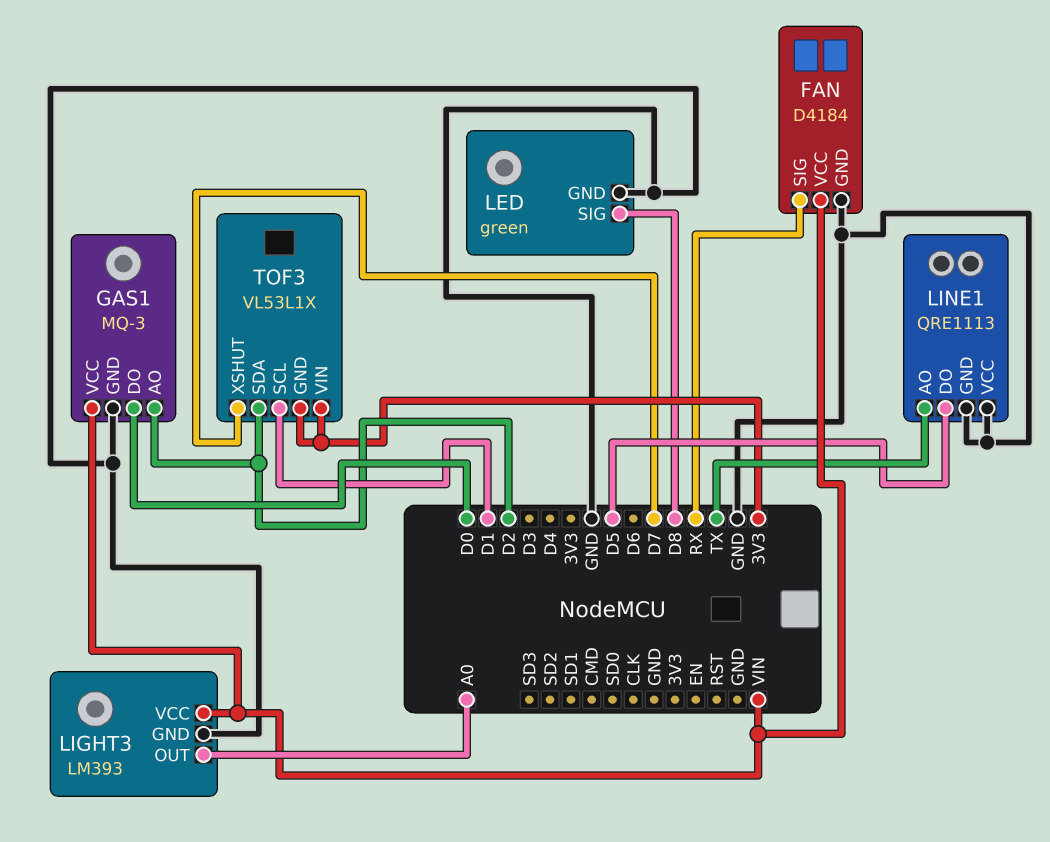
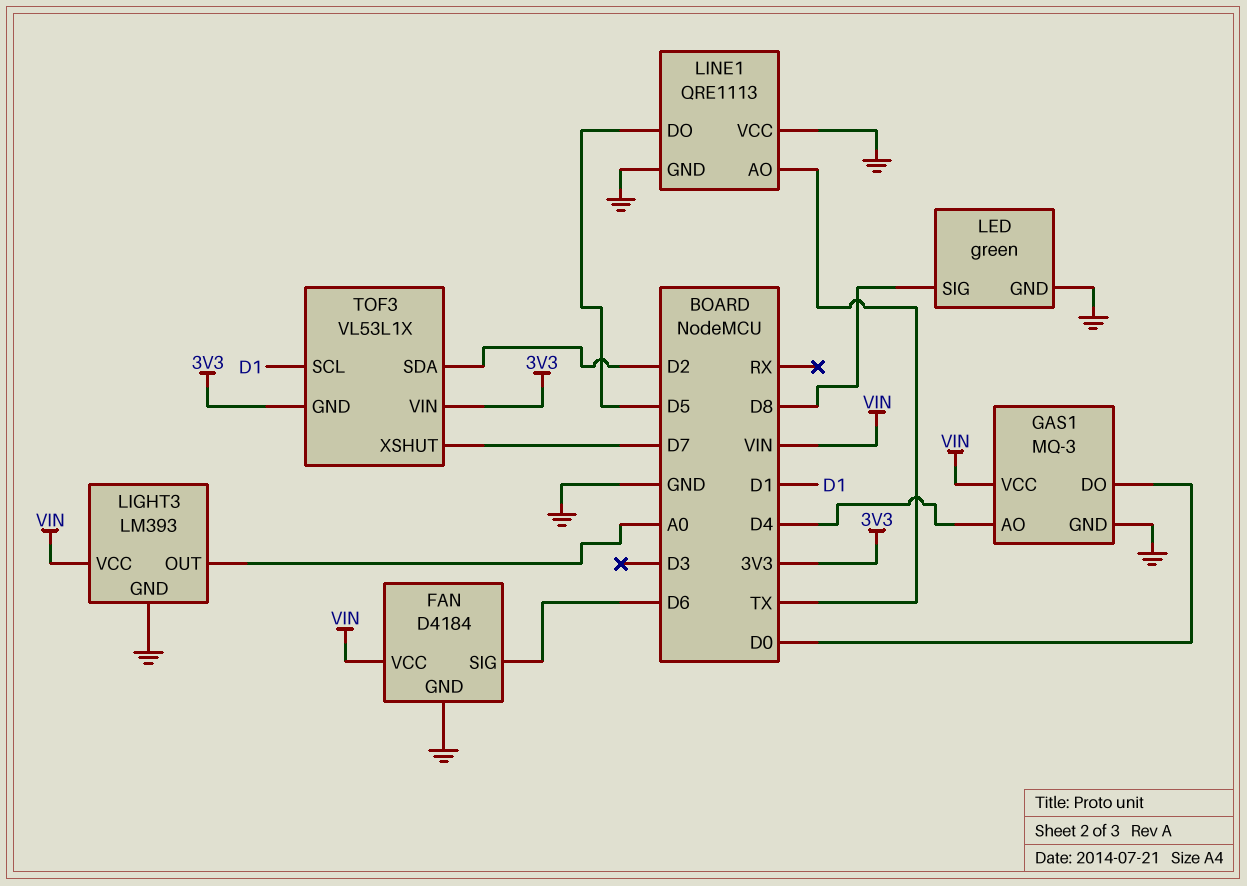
FAN pin SIG: RX -> D6
GAS1 pin AO: D2 -> D4

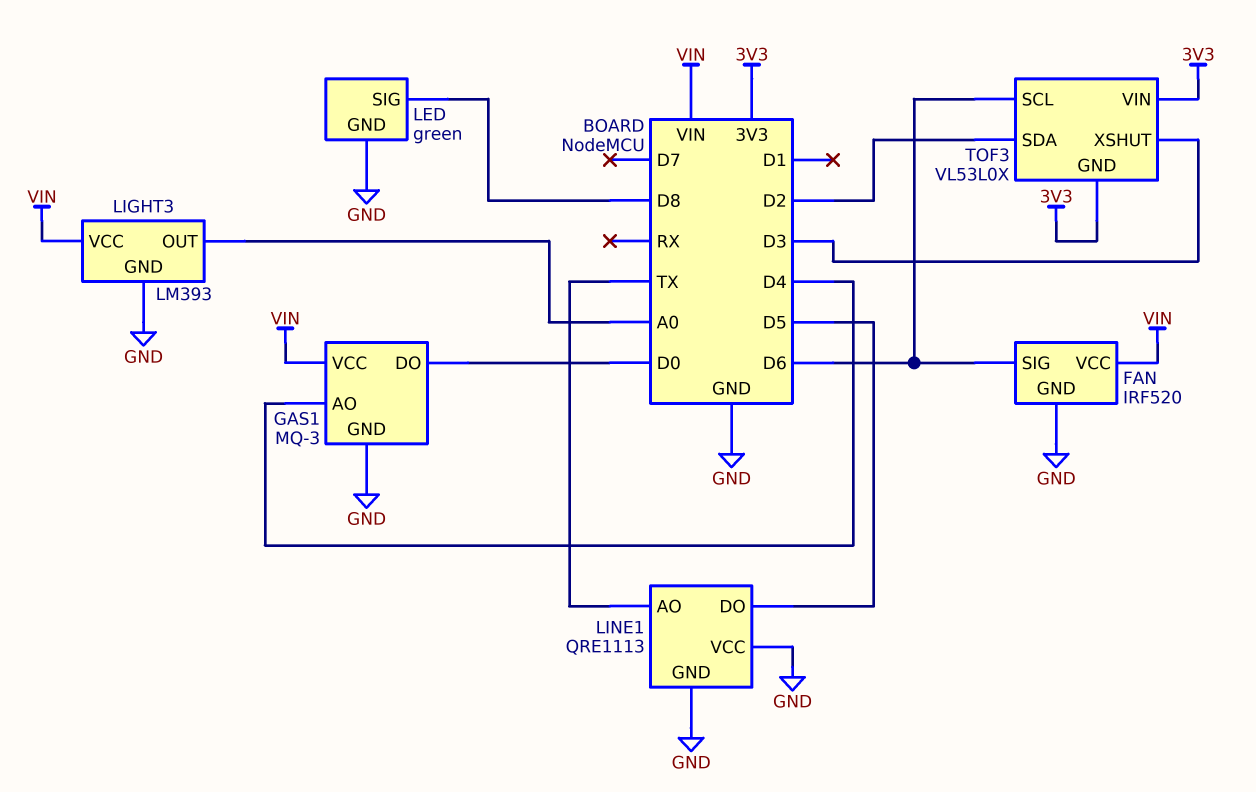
FAN: D4184 -> IRF520
TOF3: VL53L1X -> VL53L0X
TOF3 pin SCL: D1 -> D6
TOF3 pin XSHUT: D7 -> D3

